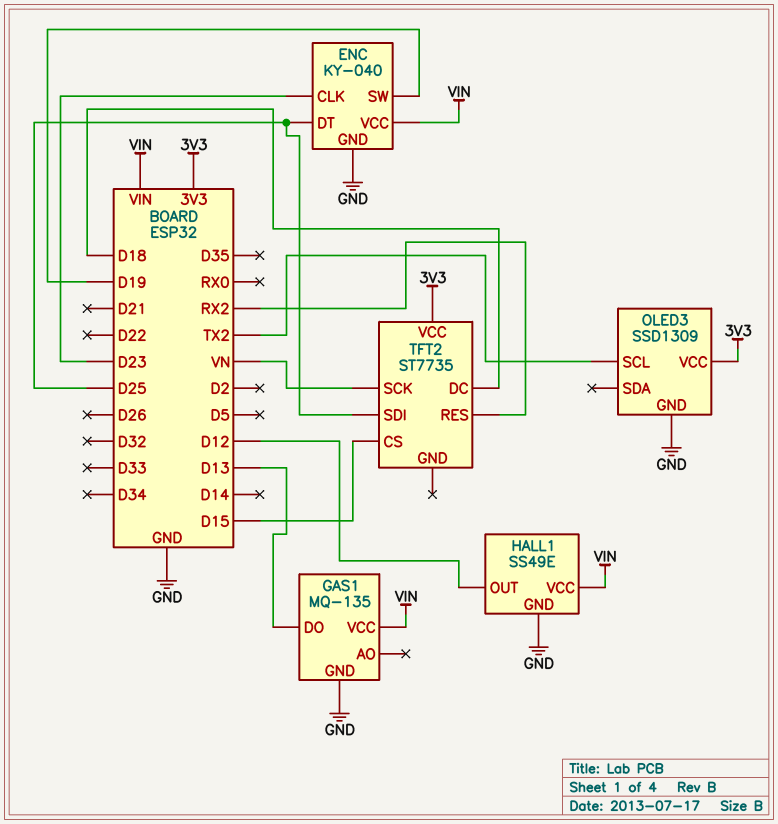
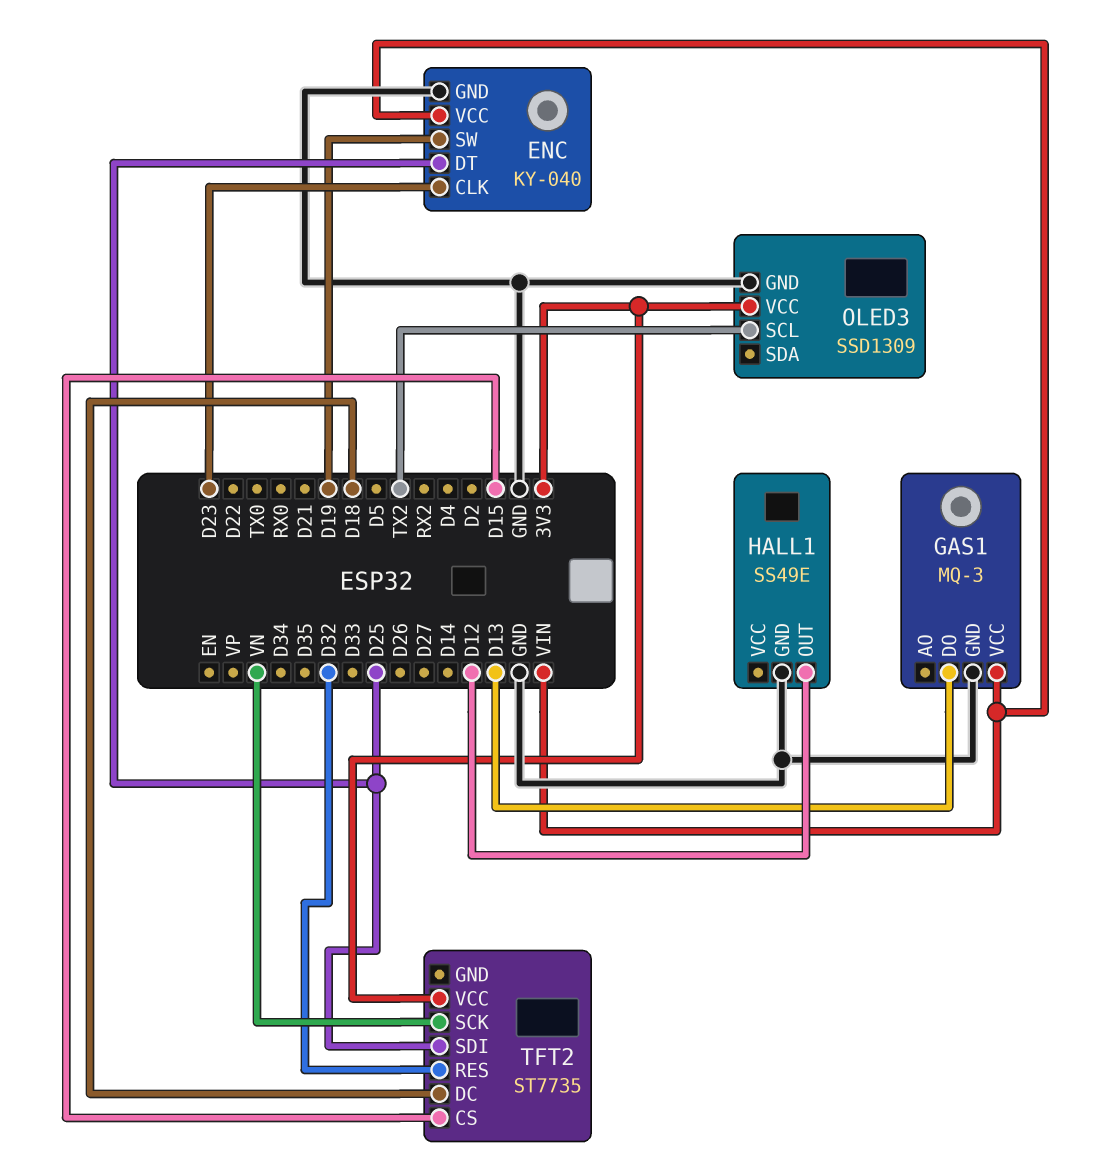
GAS1: MQ-135 -> MQ-3
HALL1 pin VCC: VIN -> none
TFT2 pin RES: RX2 -> D32

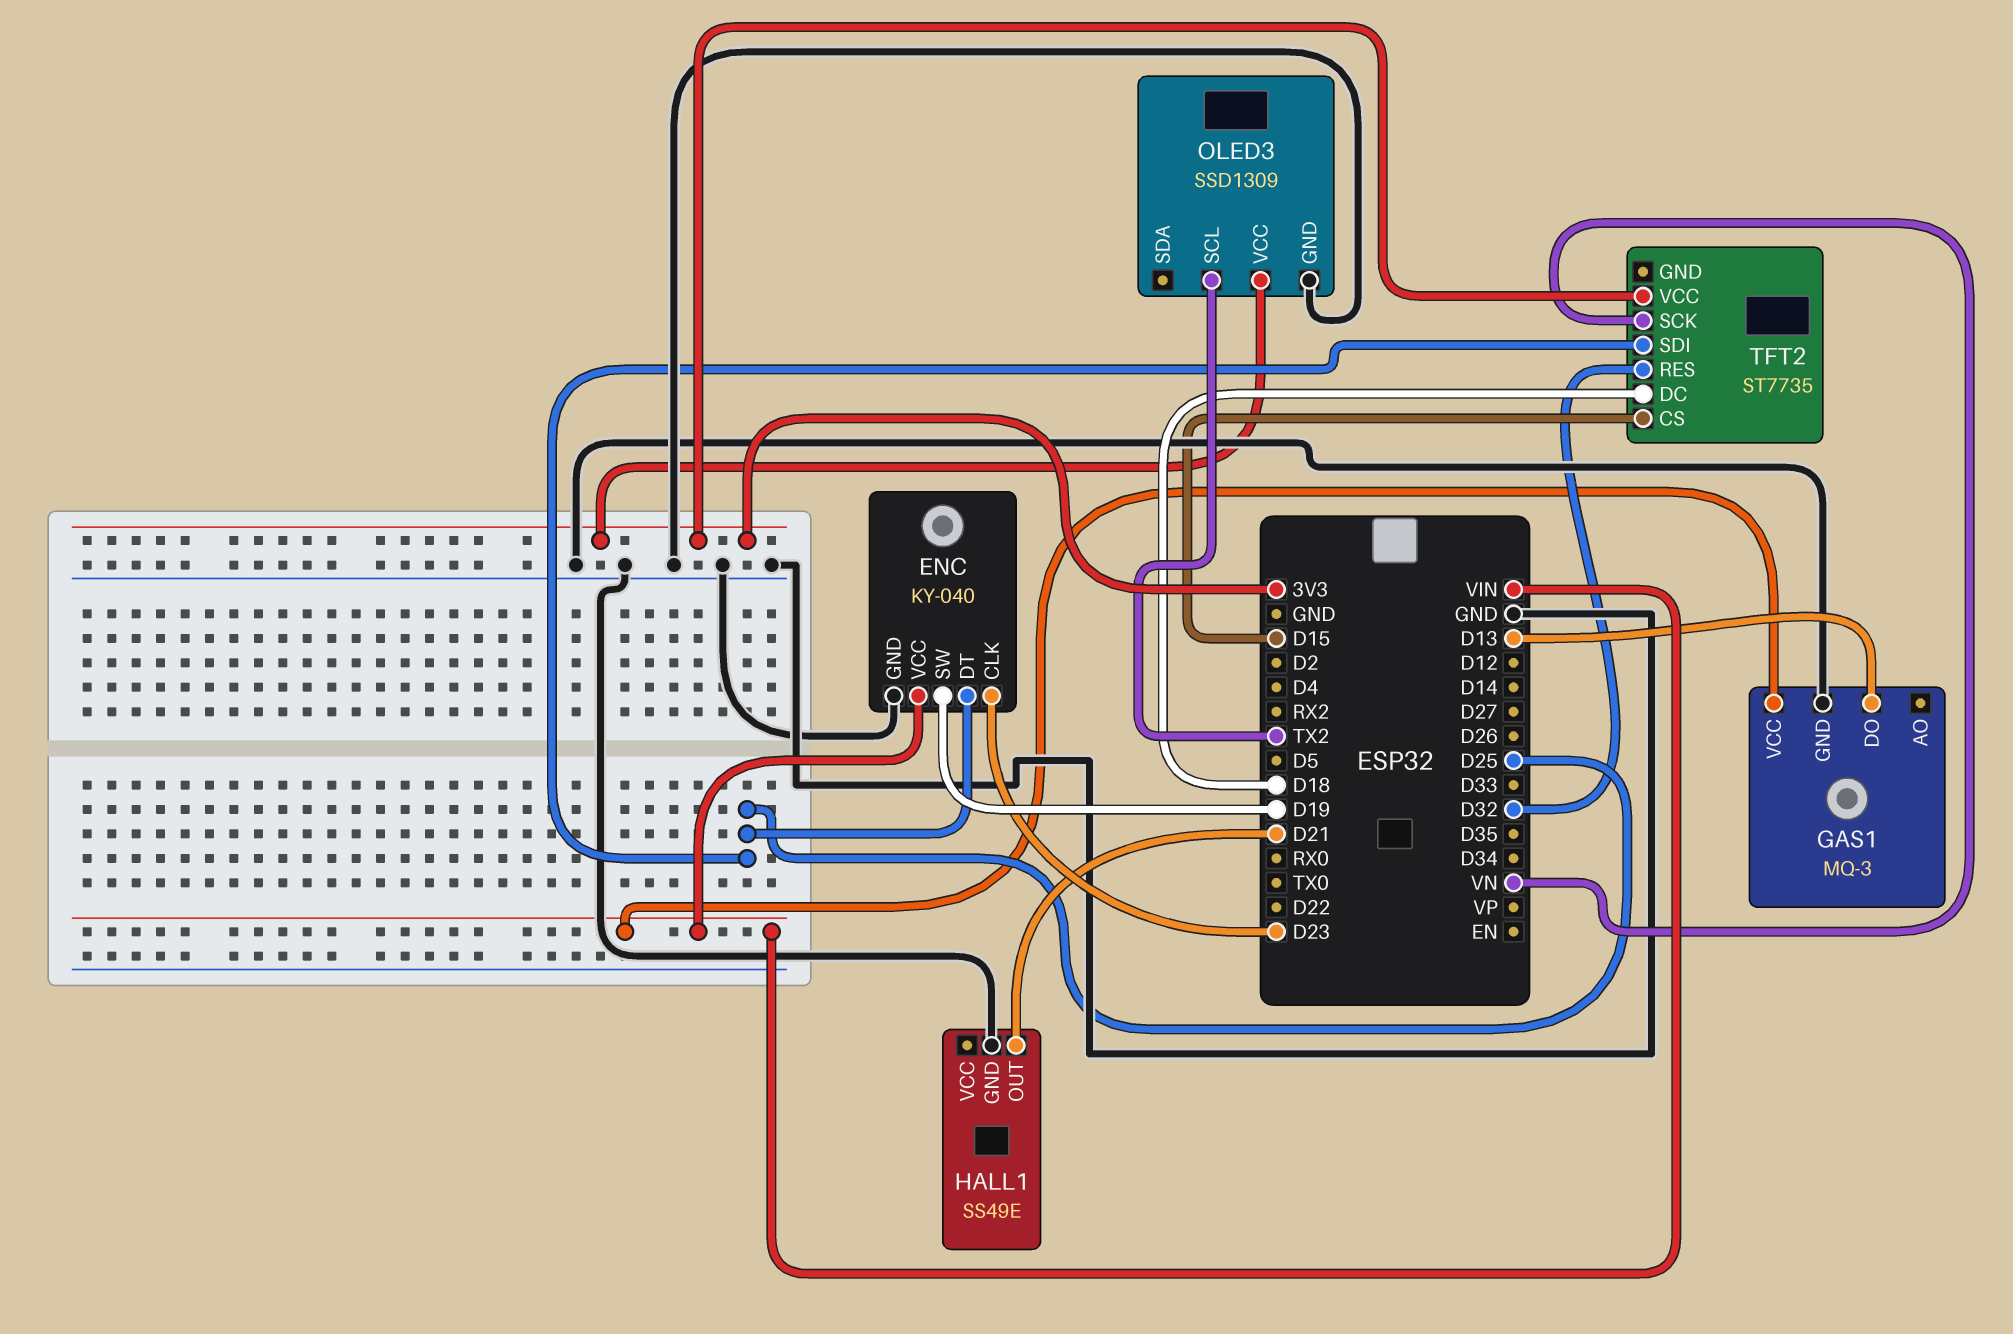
HALL1 pin OUT: D12 -> D21

